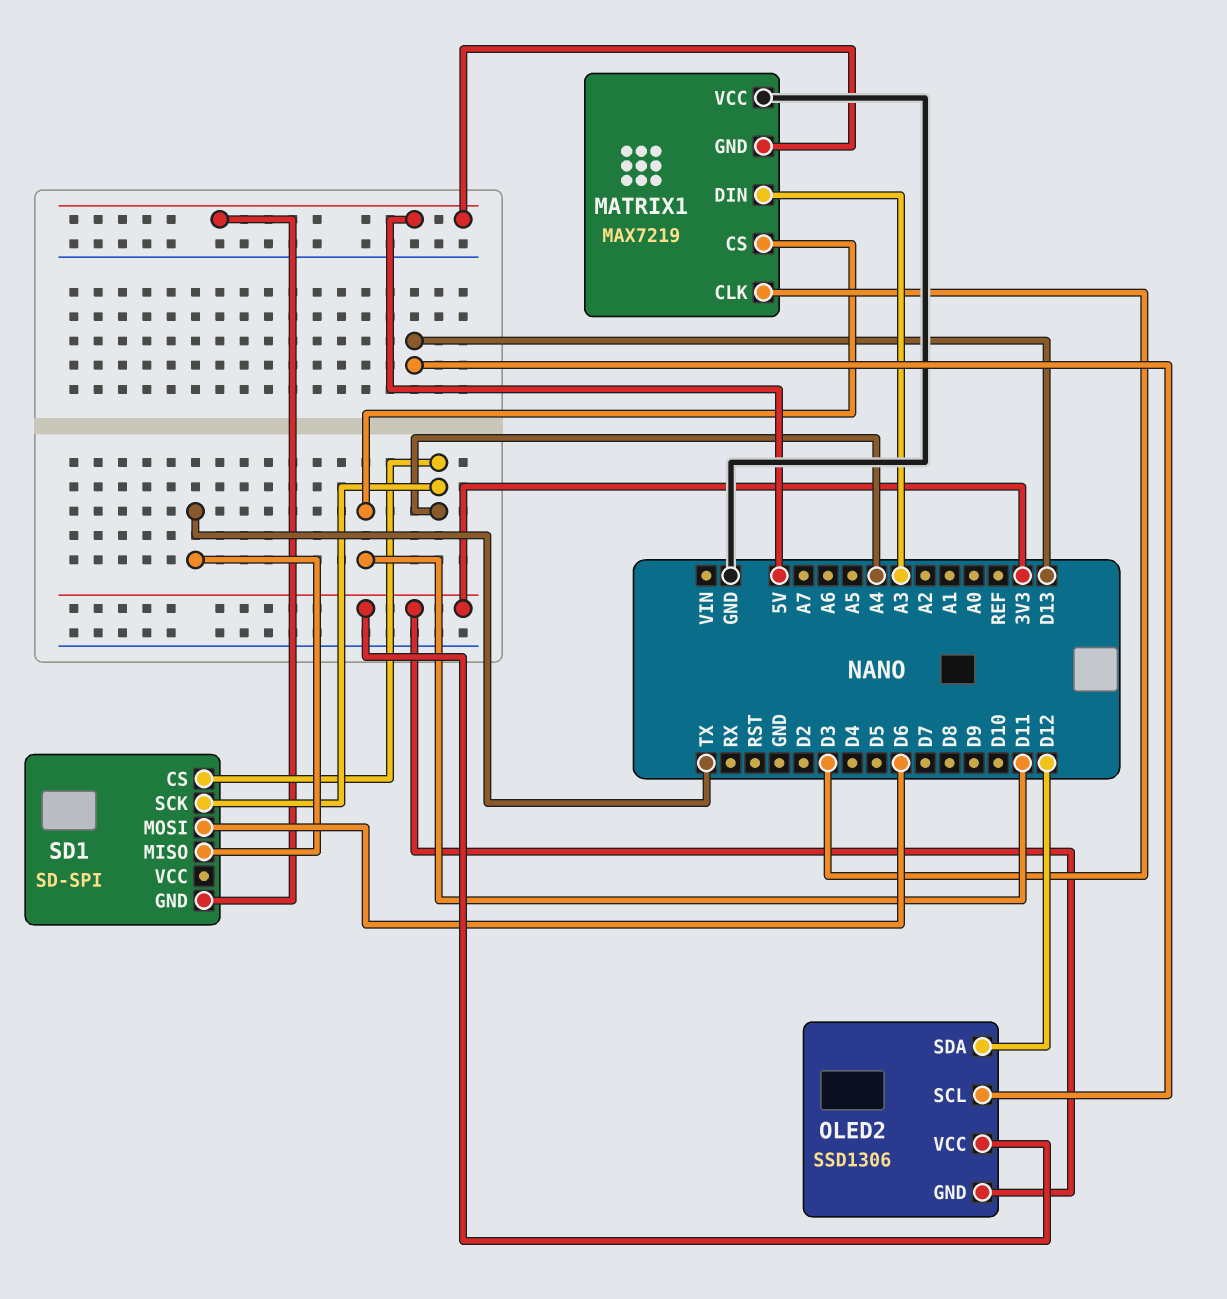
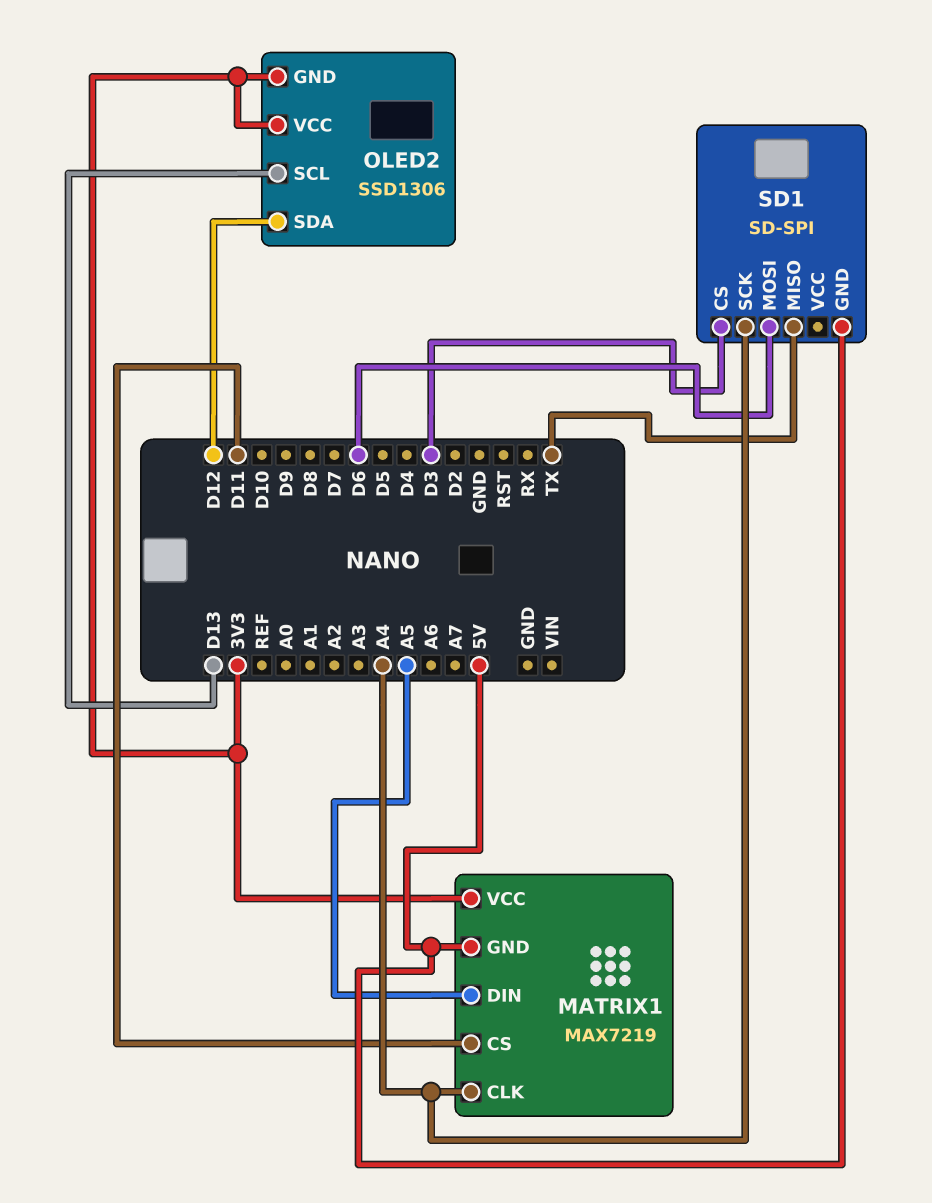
MATRIX1 pin CLK: D3 -> A4
MATRIX1 pin DIN: A3 -> A5
MATRIX1 pin VCC: GND -> 3V3
SD1 pin CS: A4 -> D3

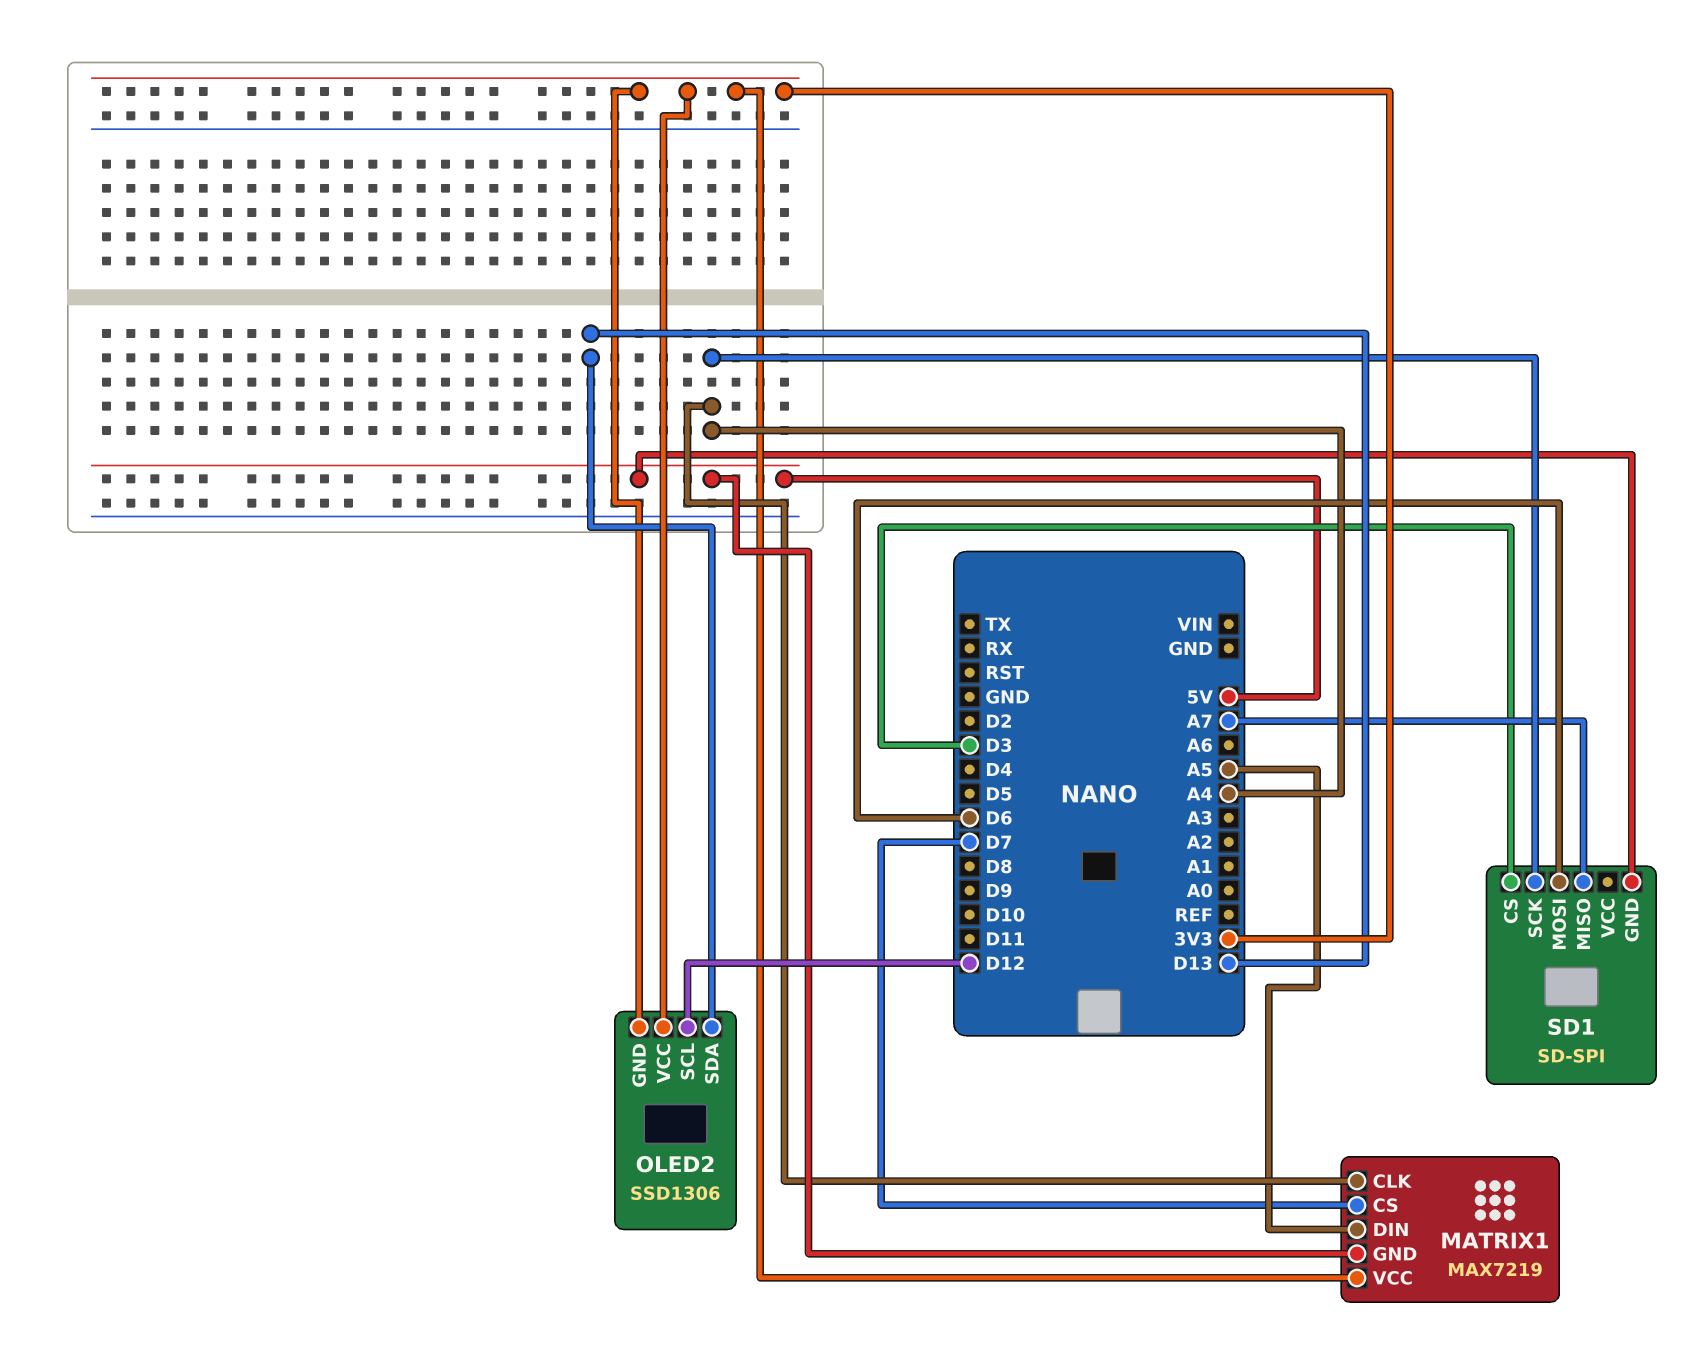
MATRIX1 pin CS: D11 -> D7
OLED2 pin SCL: D13 -> D12
OLED2 pin SDA: D12 -> D13
SD1 pin MISO: TX -> A7

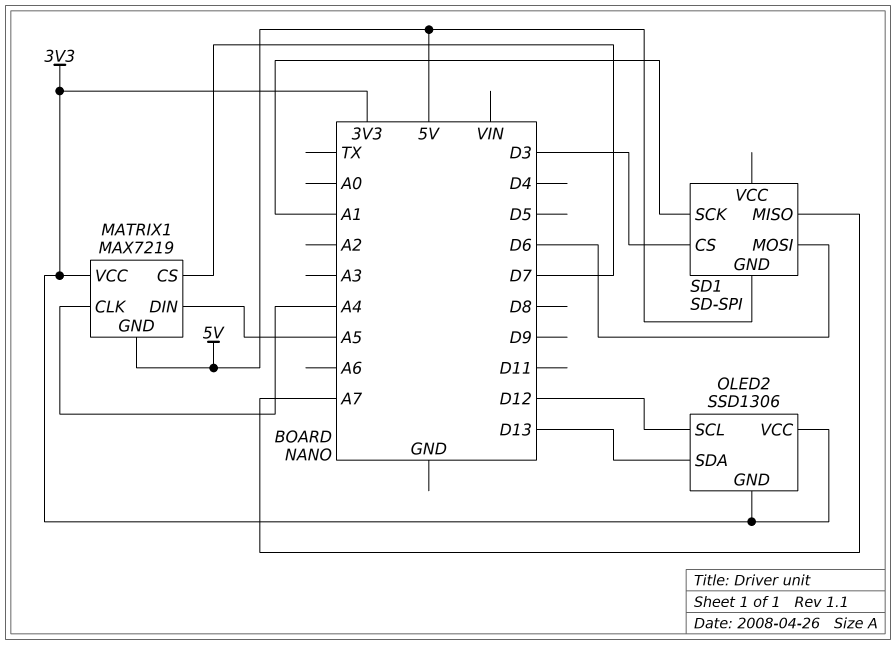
SD1 pin SCK: A4 -> A1

